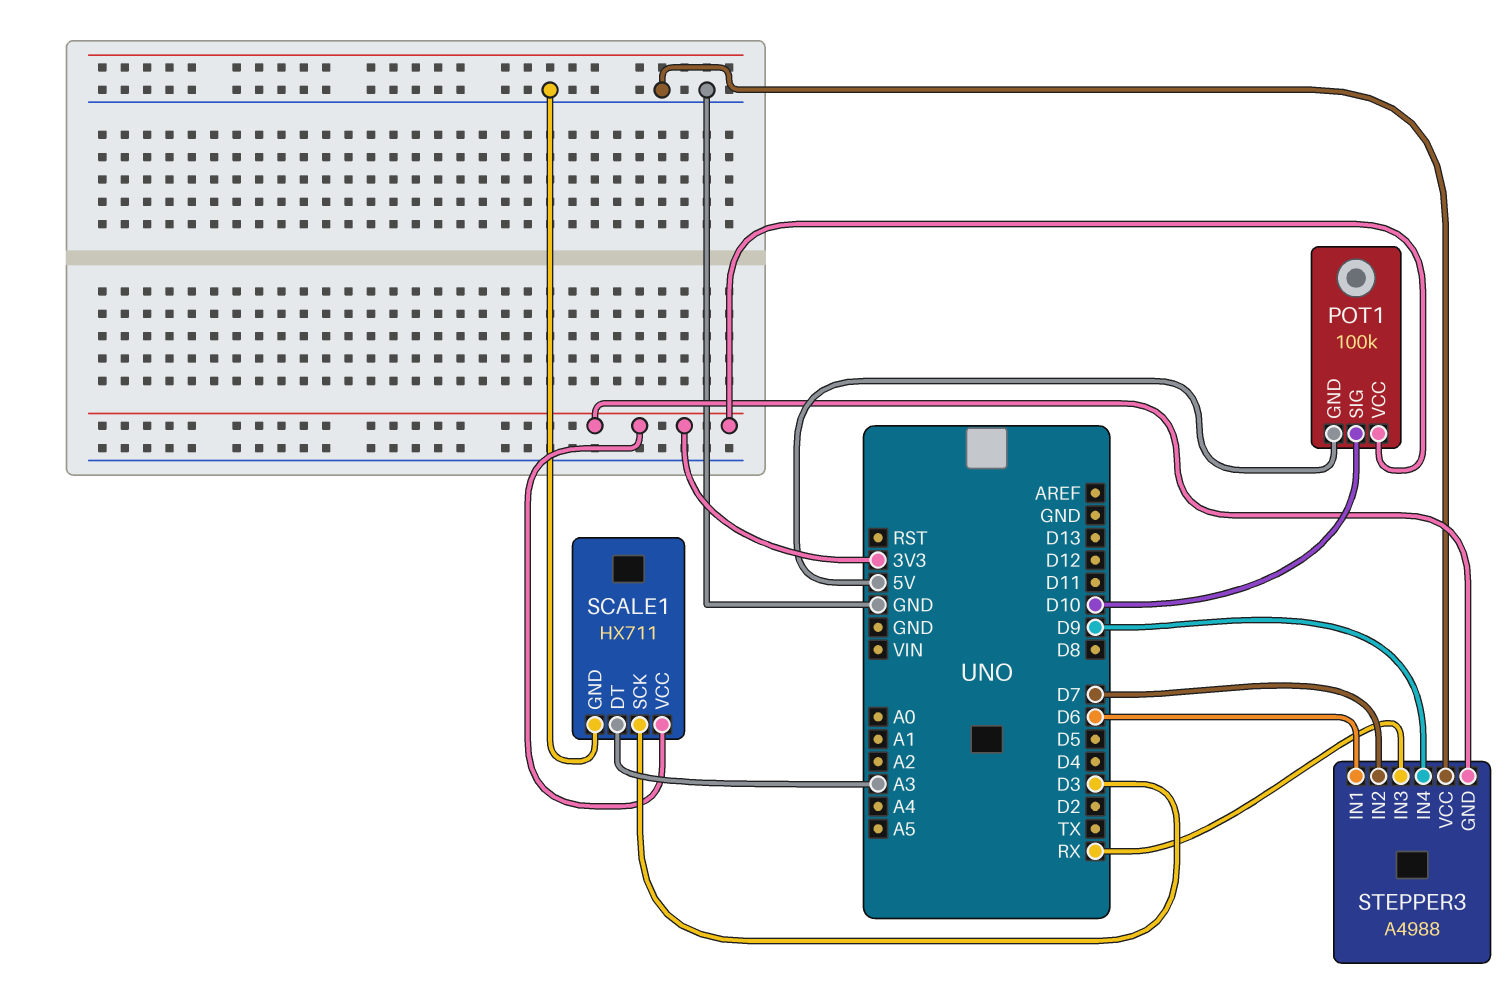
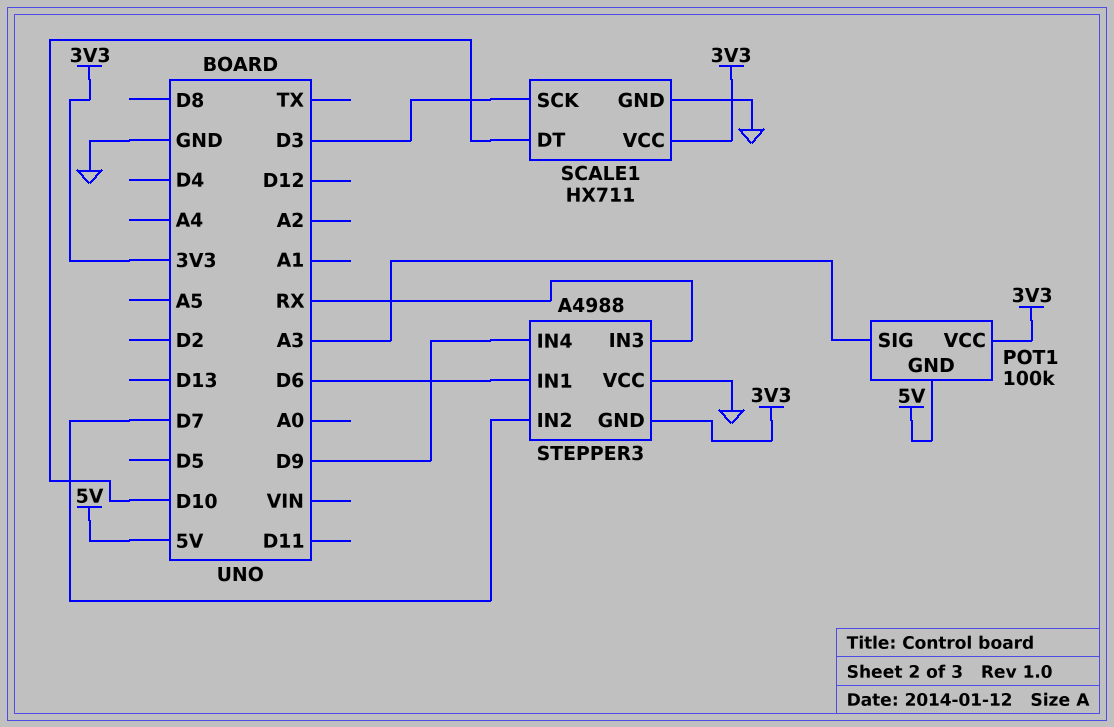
POT1 pin SIG: D10 -> A3
SCALE1 pin DT: A3 -> D10

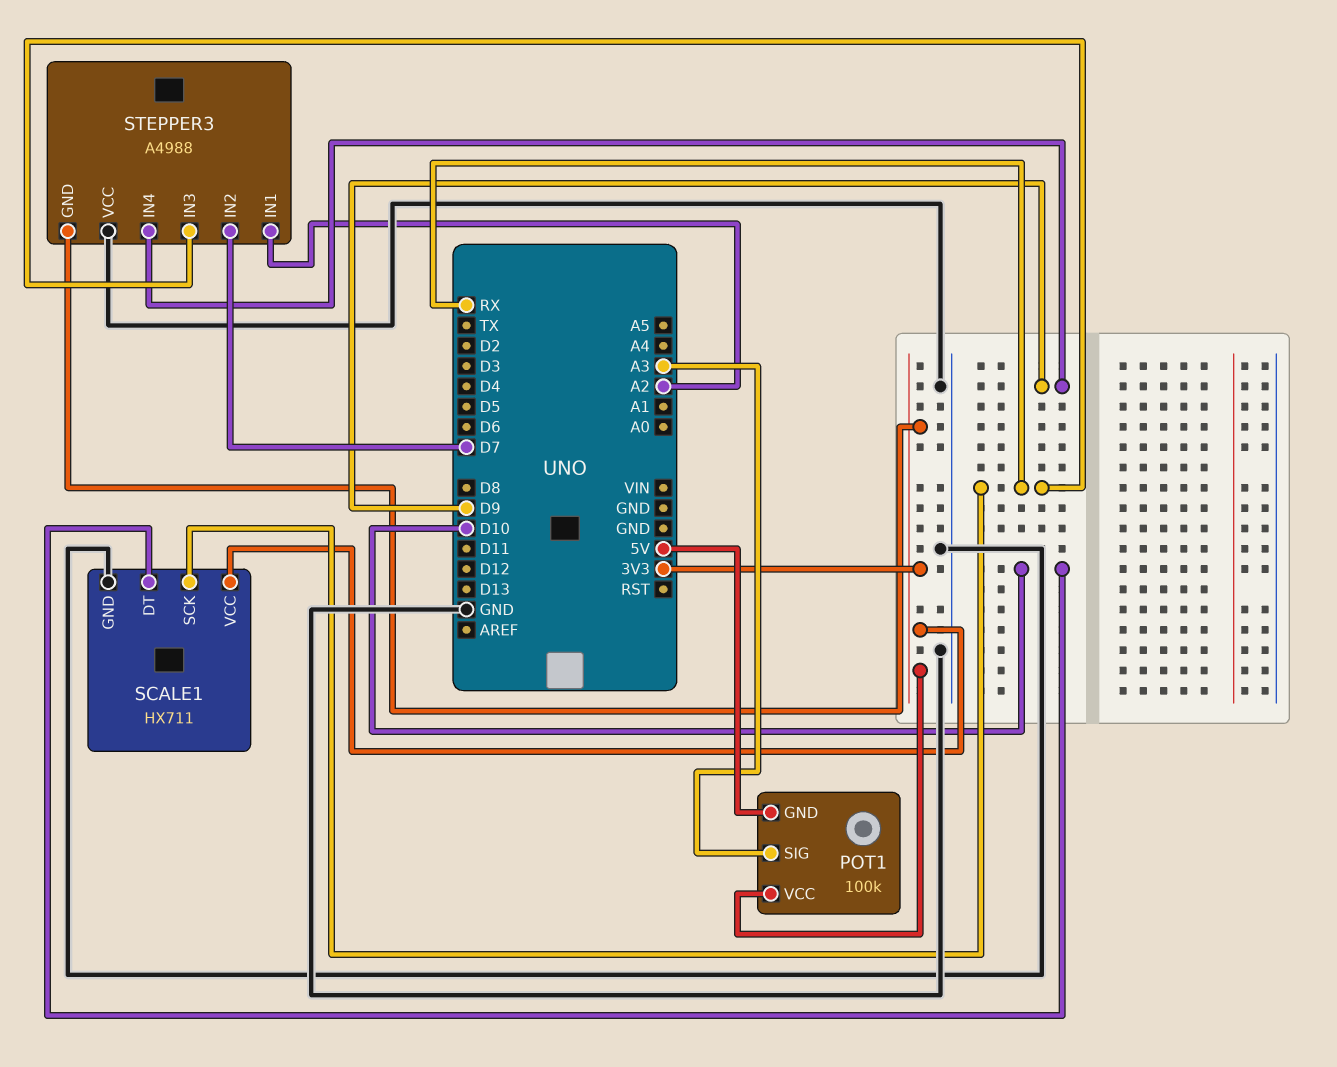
SCALE1 pin SCK: D3 -> RX
STEPPER3 pin IN1: D6 -> A2

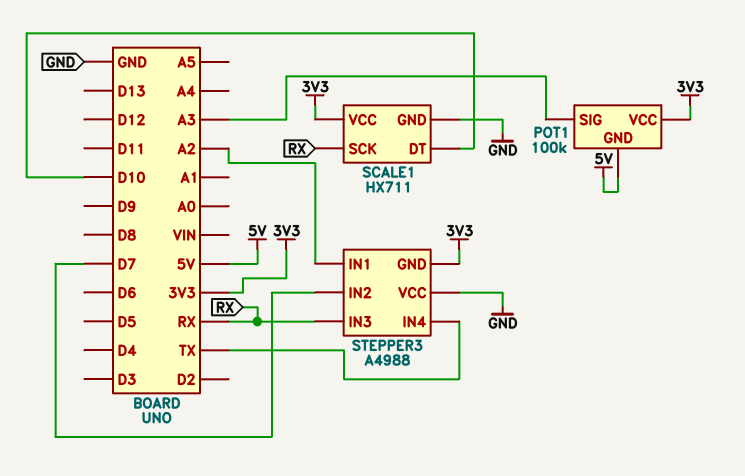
STEPPER3 pin IN4: D9 -> TX

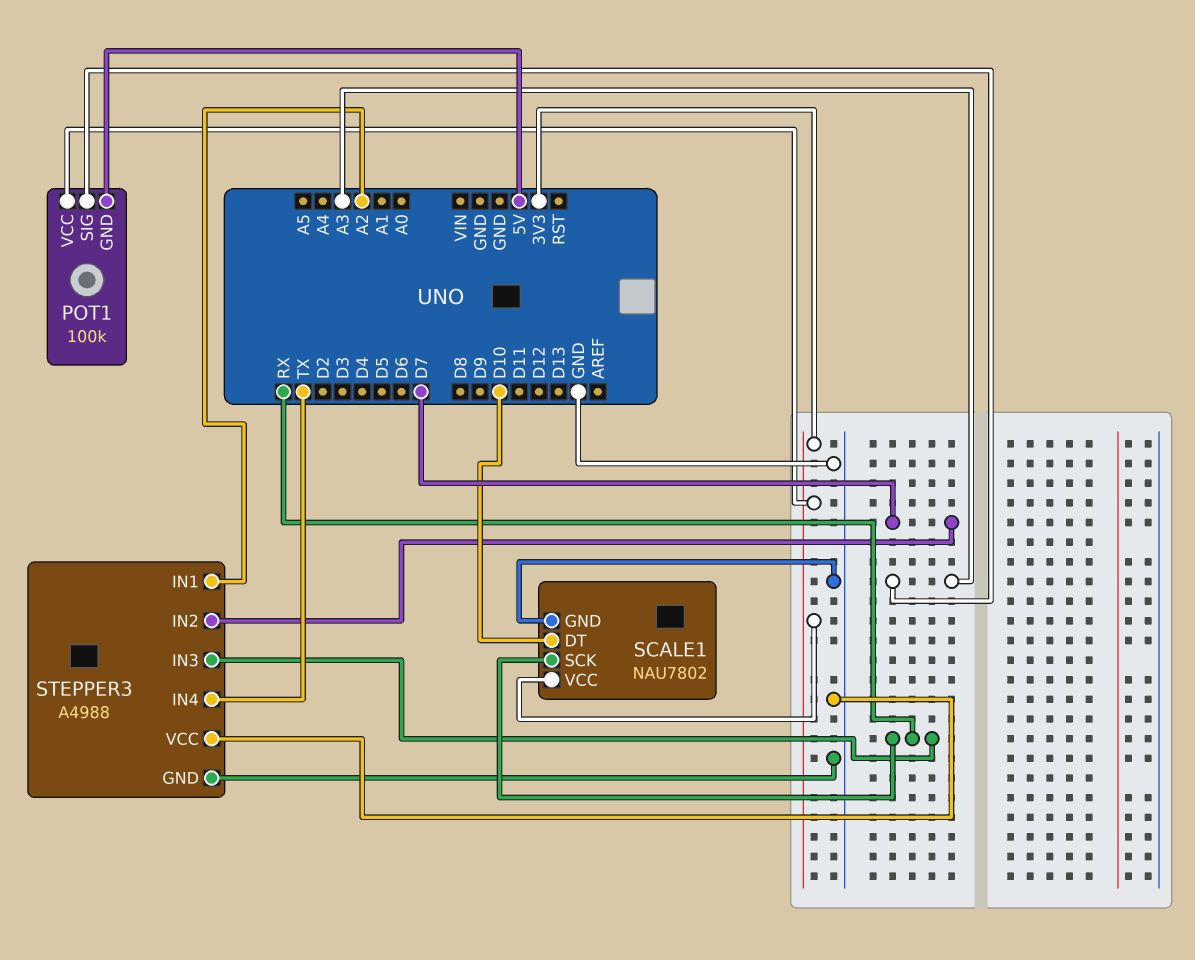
SCALE1: HX711 -> NAU7802
STEPPER3 pin GND: 3V3 -> GND

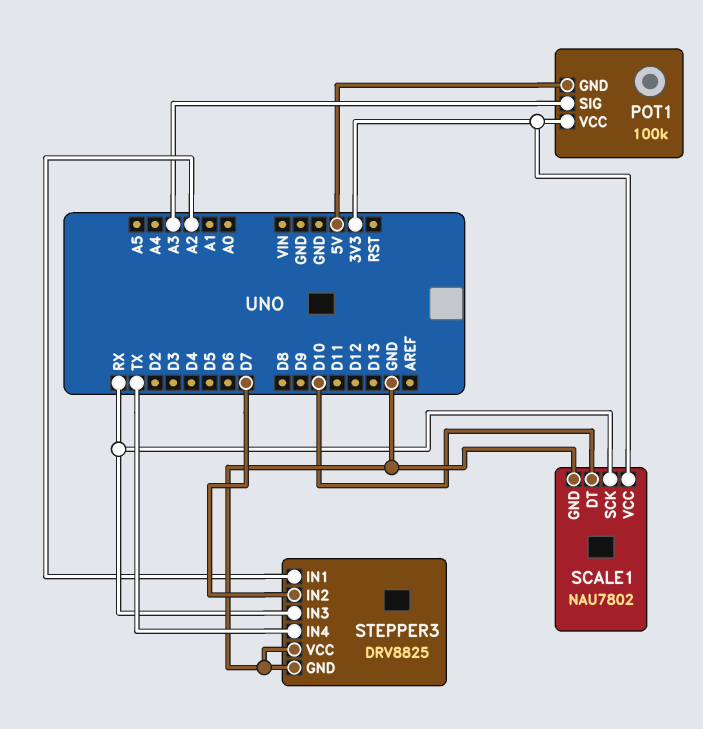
STEPPER3: A4988 -> DRV8825

